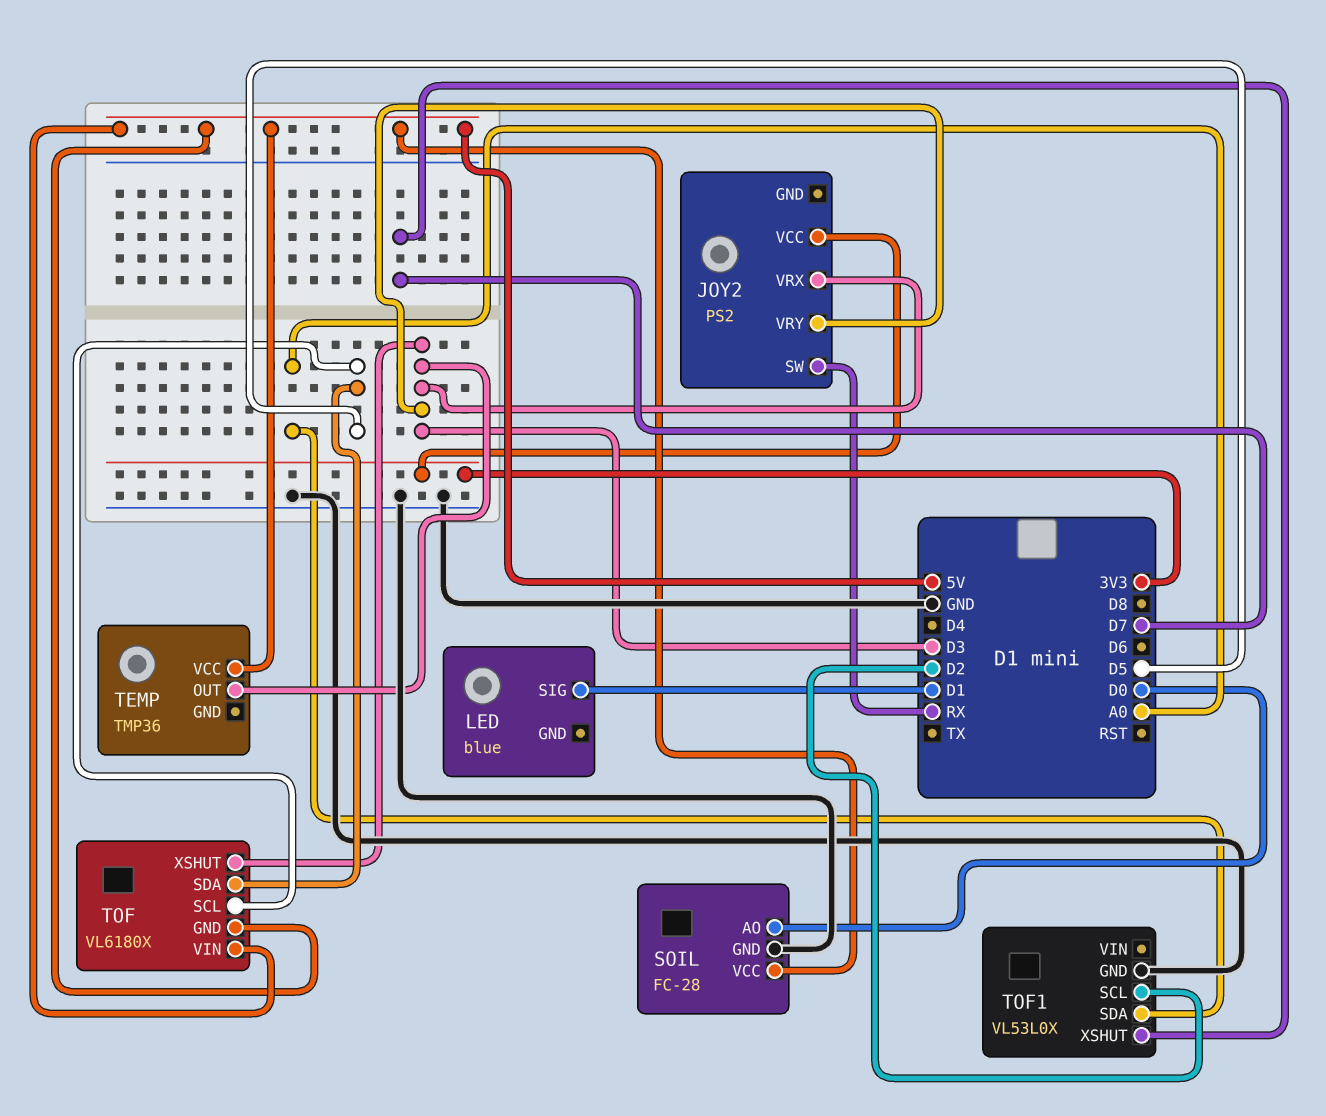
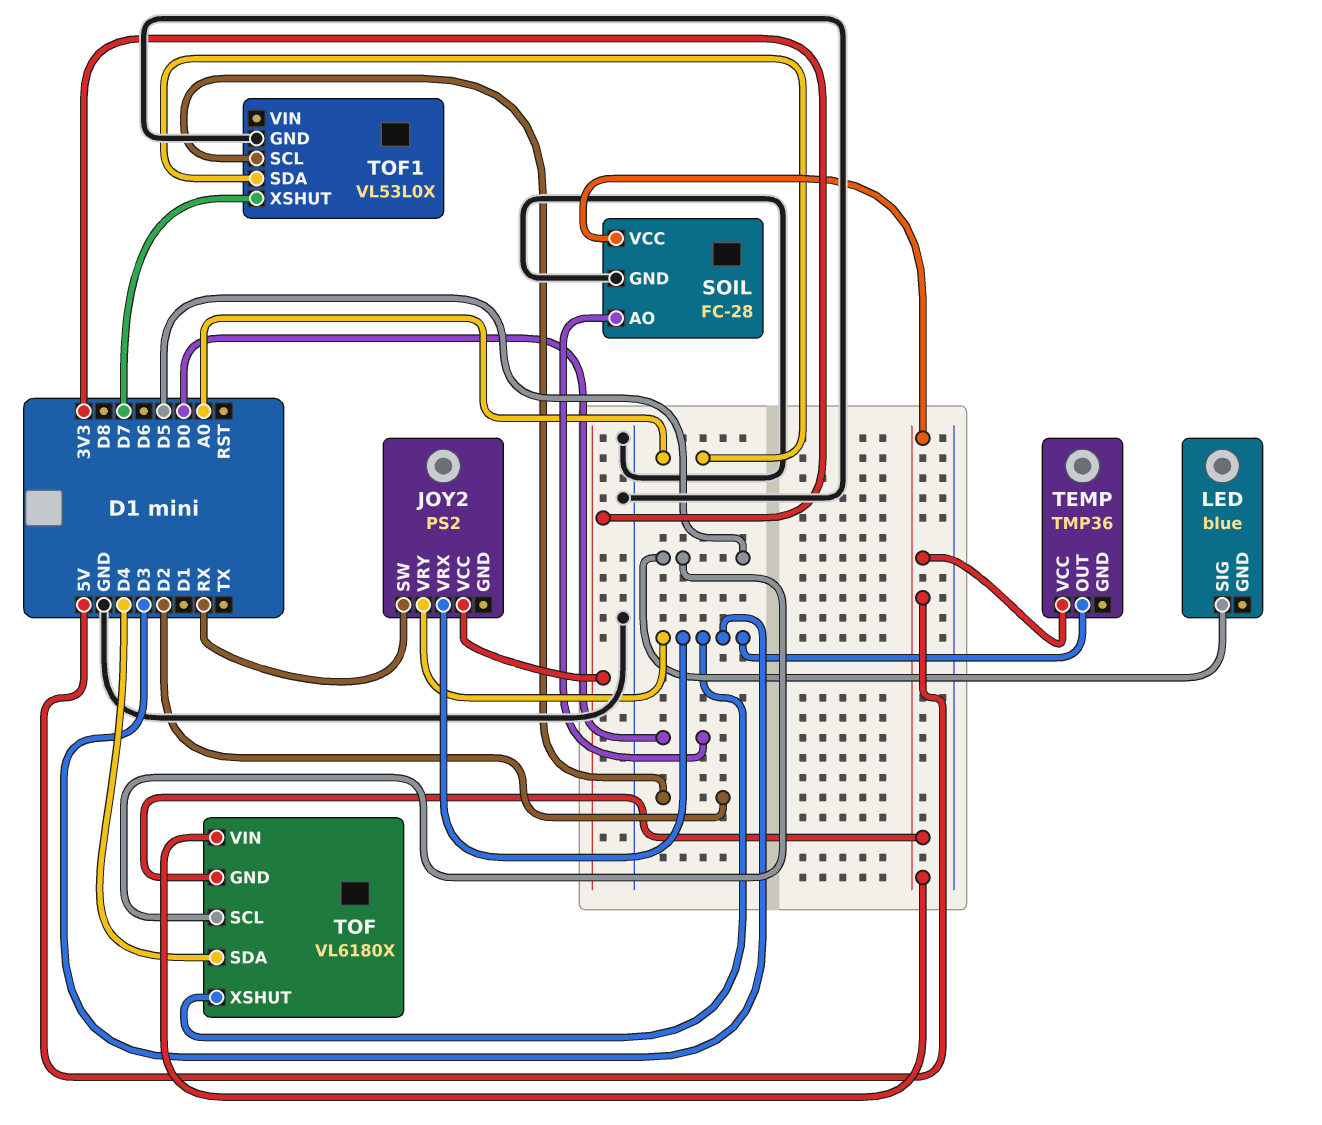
LED pin SIG: D1 -> D5
TOF pin SDA: D5 -> D4

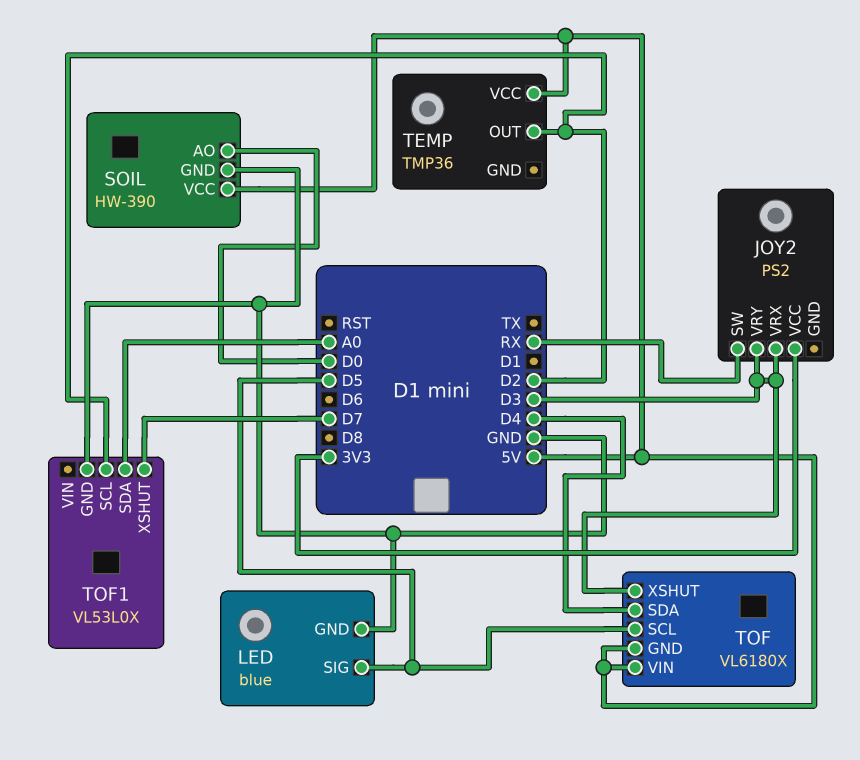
LED pin GND: none -> GND
SOIL: FC-28 -> HW-390
TEMP pin OUT: D3 -> D2

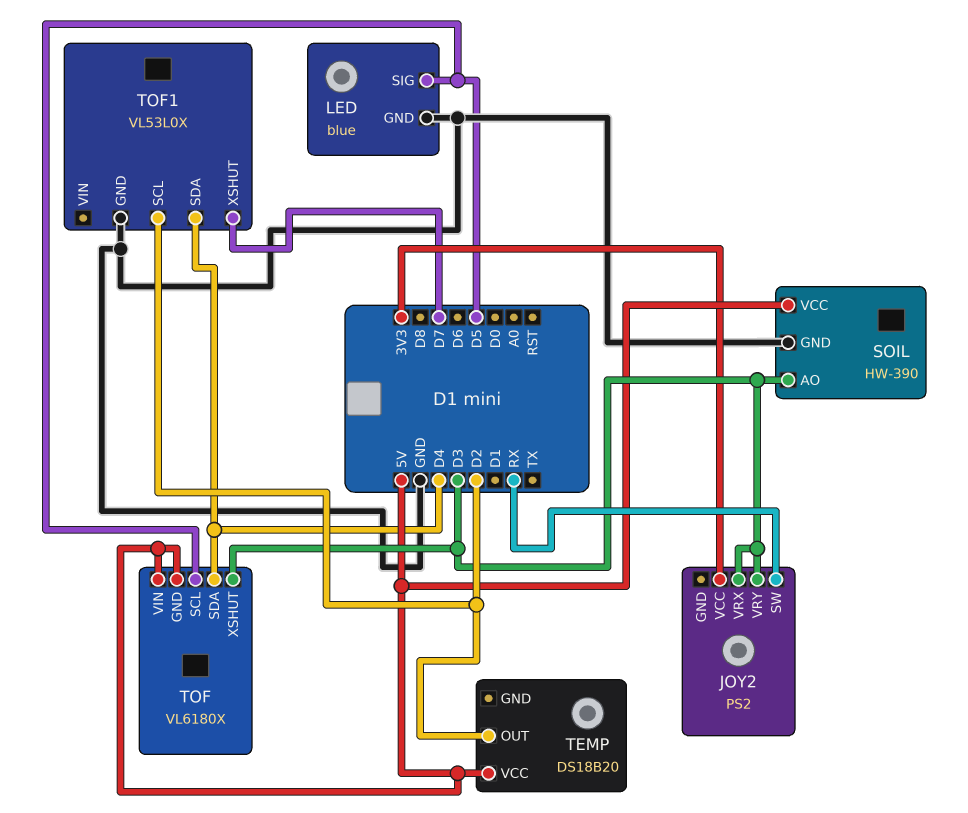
SOIL pin AO: D0 -> D3
TEMP: TMP36 -> DS18B20
TOF1 pin SDA: A0 -> D4

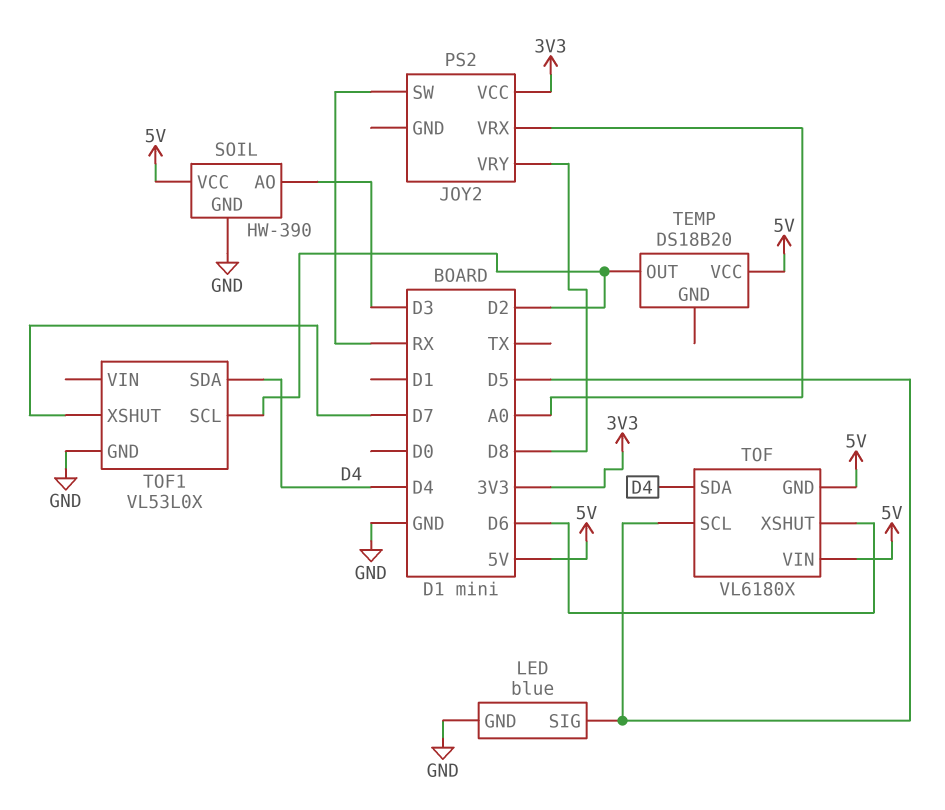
JOY2 pin VRX: D3 -> A0
JOY2 pin VRY: D3 -> D8
TOF pin XSHUT: D3 -> D6

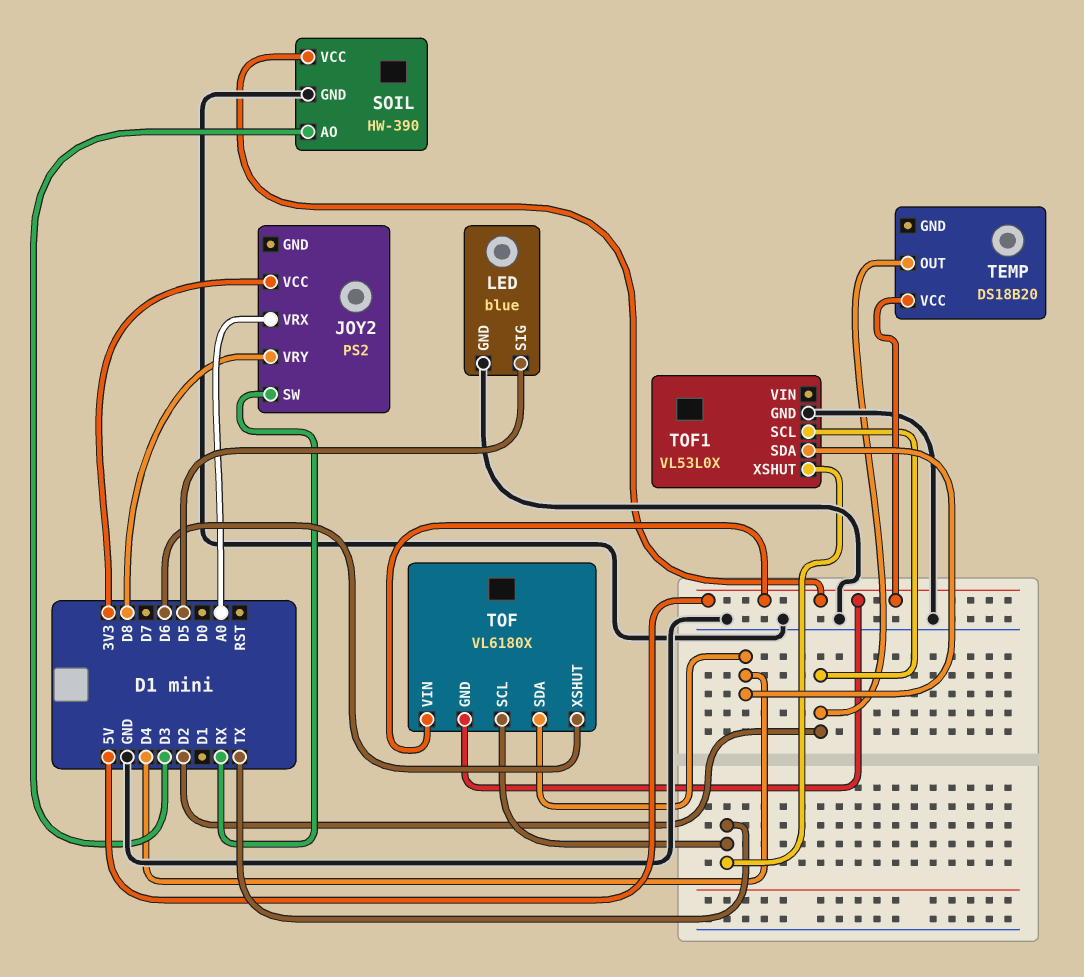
TOF pin SCL: D5 -> TX
TOF1 pin XSHUT: D7 -> TX

